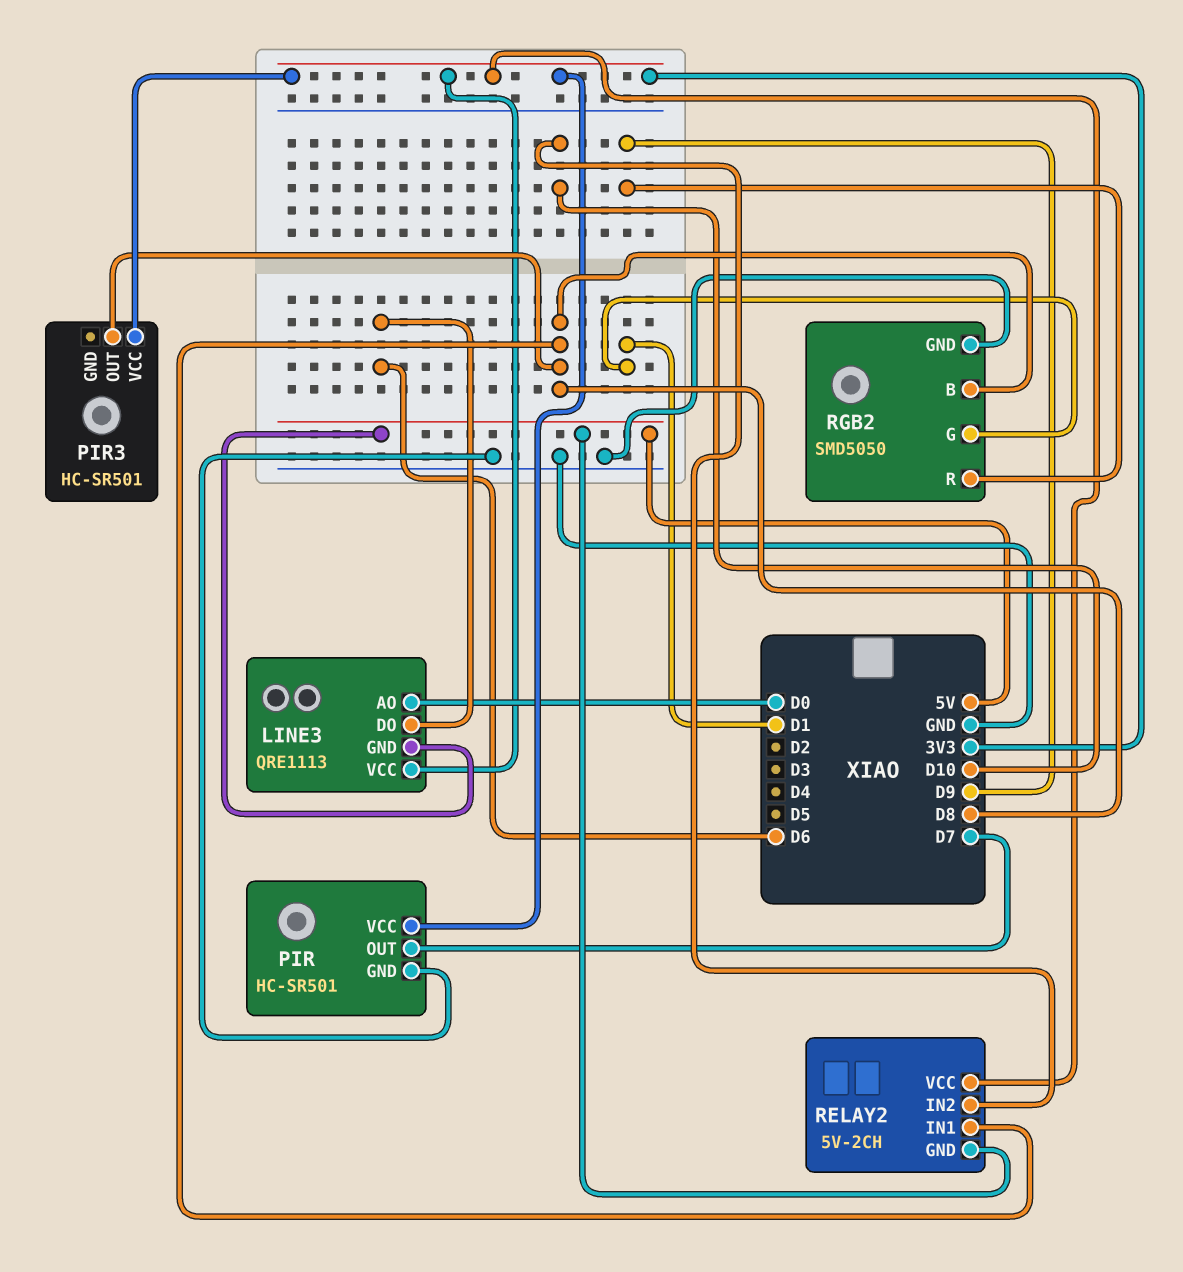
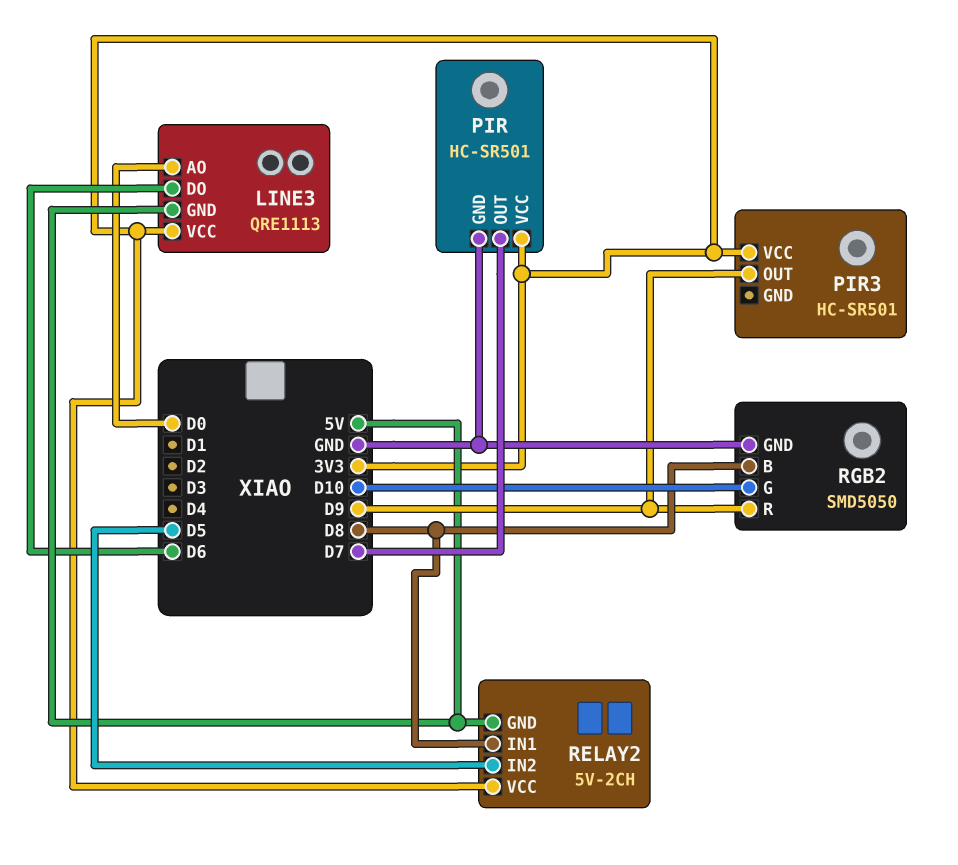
PIR3 pin OUT: D8 -> D9
RELAY2 pin IN2: D10 -> D5
RGB2 pin G: D1 -> D10

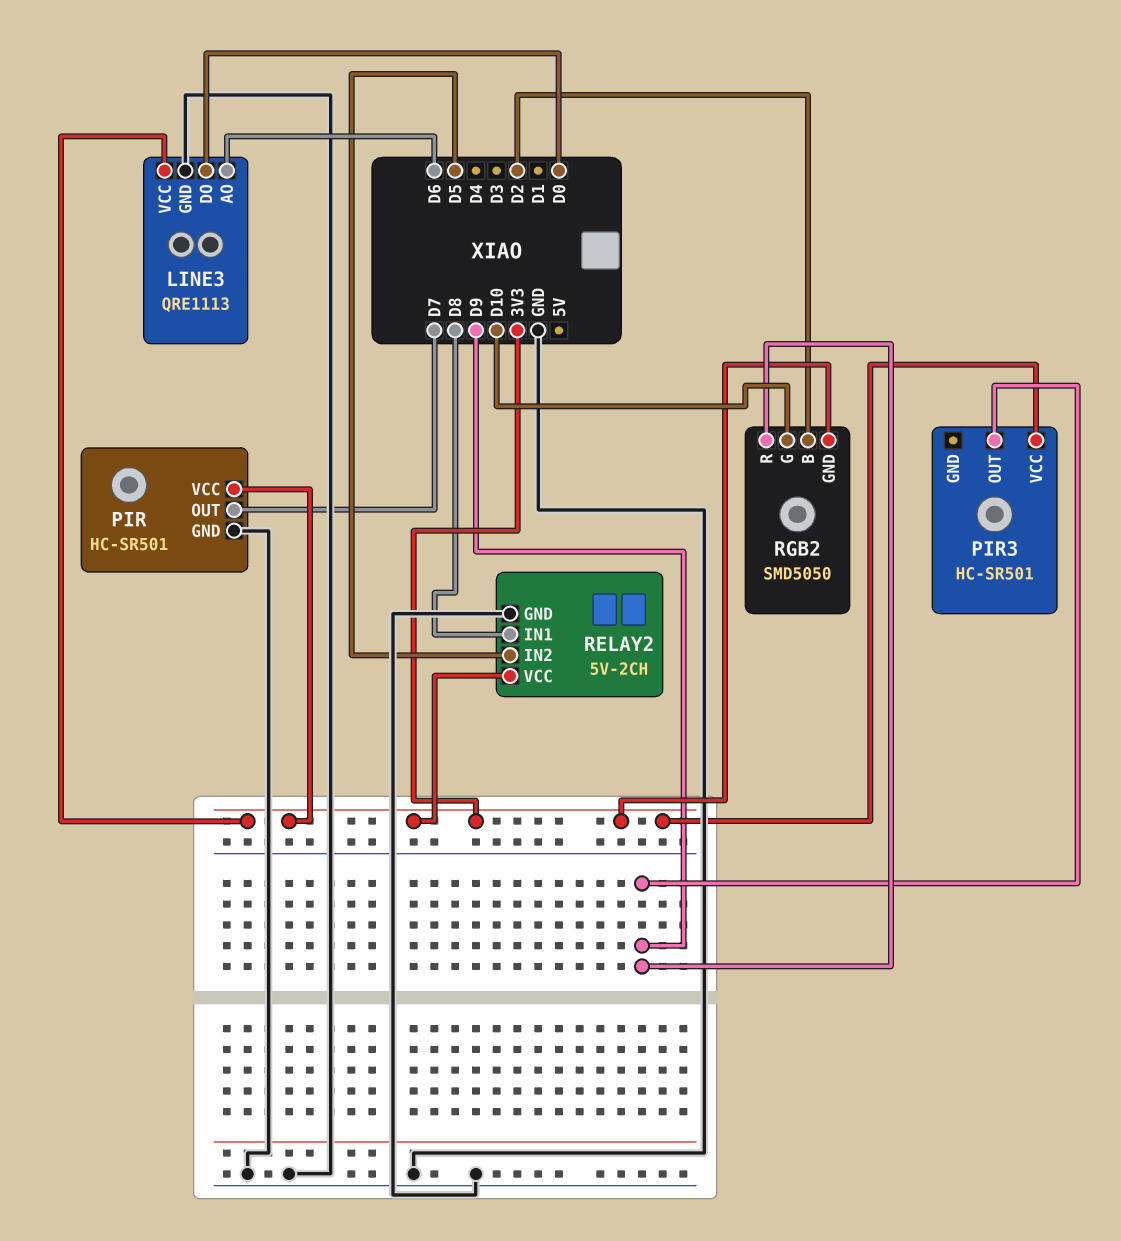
LINE3 pin AO: D0 -> D6
LINE3 pin DO: D6 -> D0
LINE3 pin GND: 5V -> GND
RELAY2 pin GND: 5V -> GND
RGB2 pin B: D8 -> D2
RGB2 pin GND: GND -> 3V3

